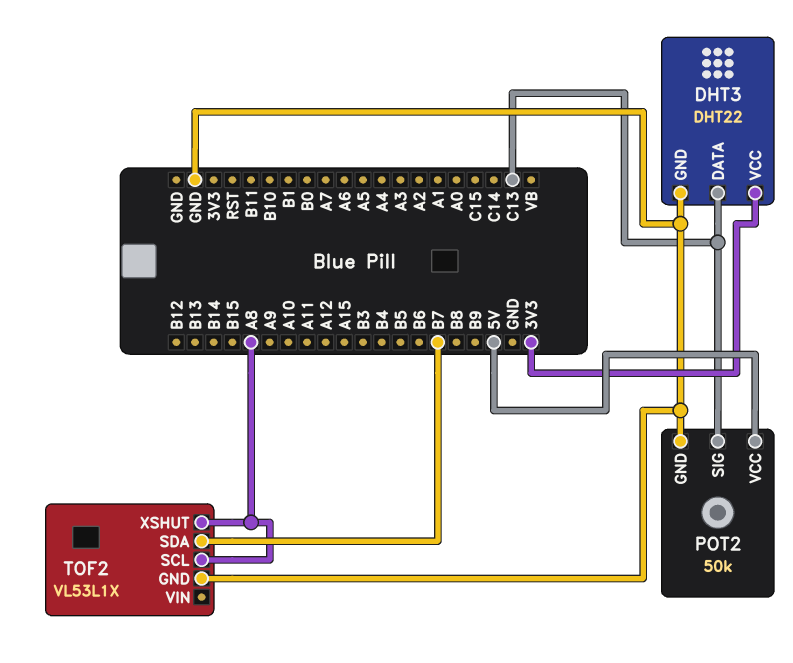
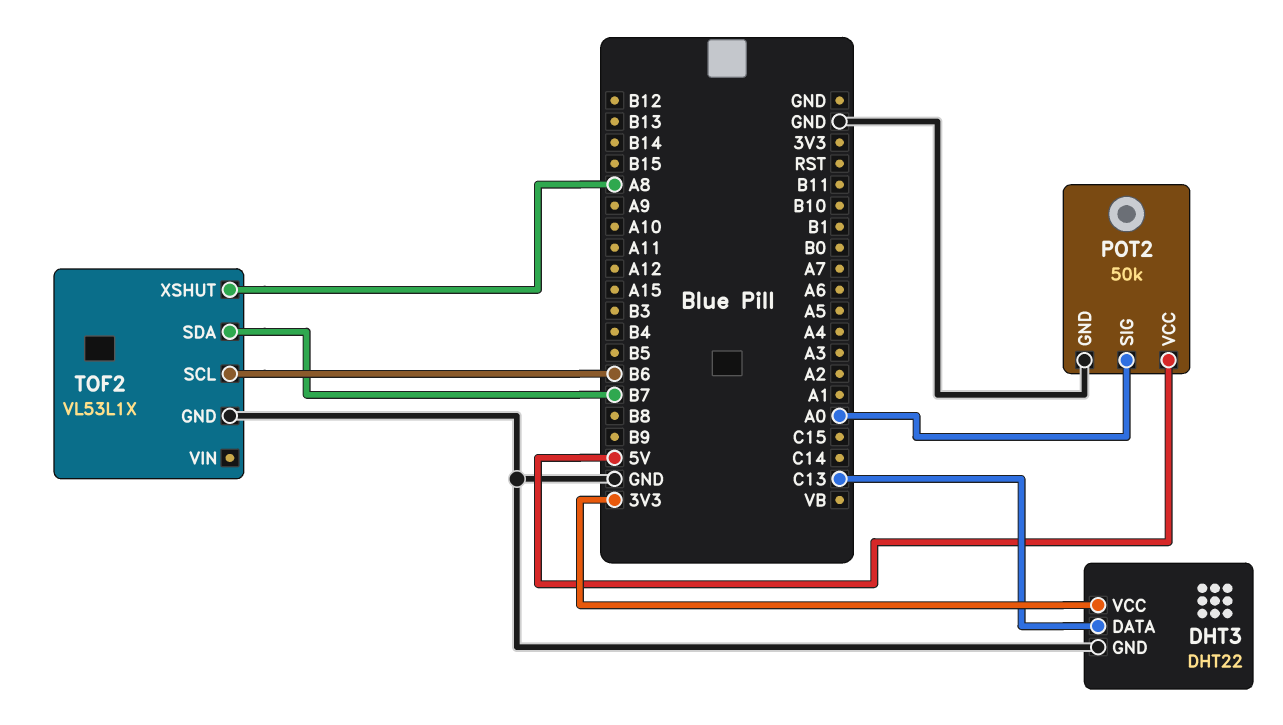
POT2 pin SIG: C13 -> A0
TOF2 pin SCL: A8 -> B6

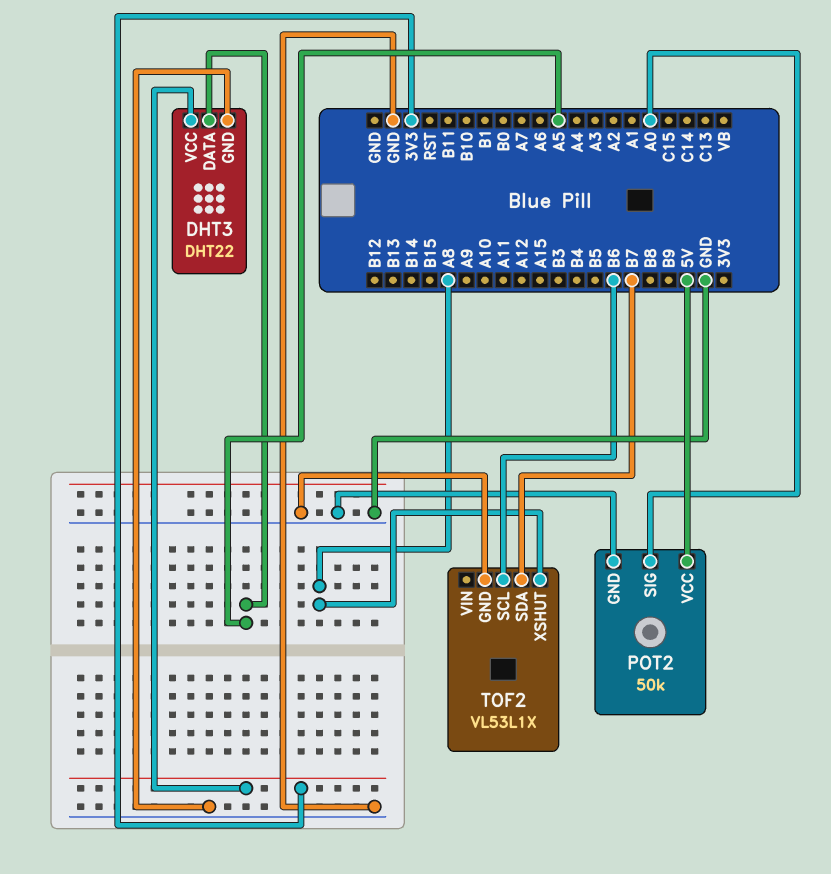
DHT3 pin DATA: C13 -> A5

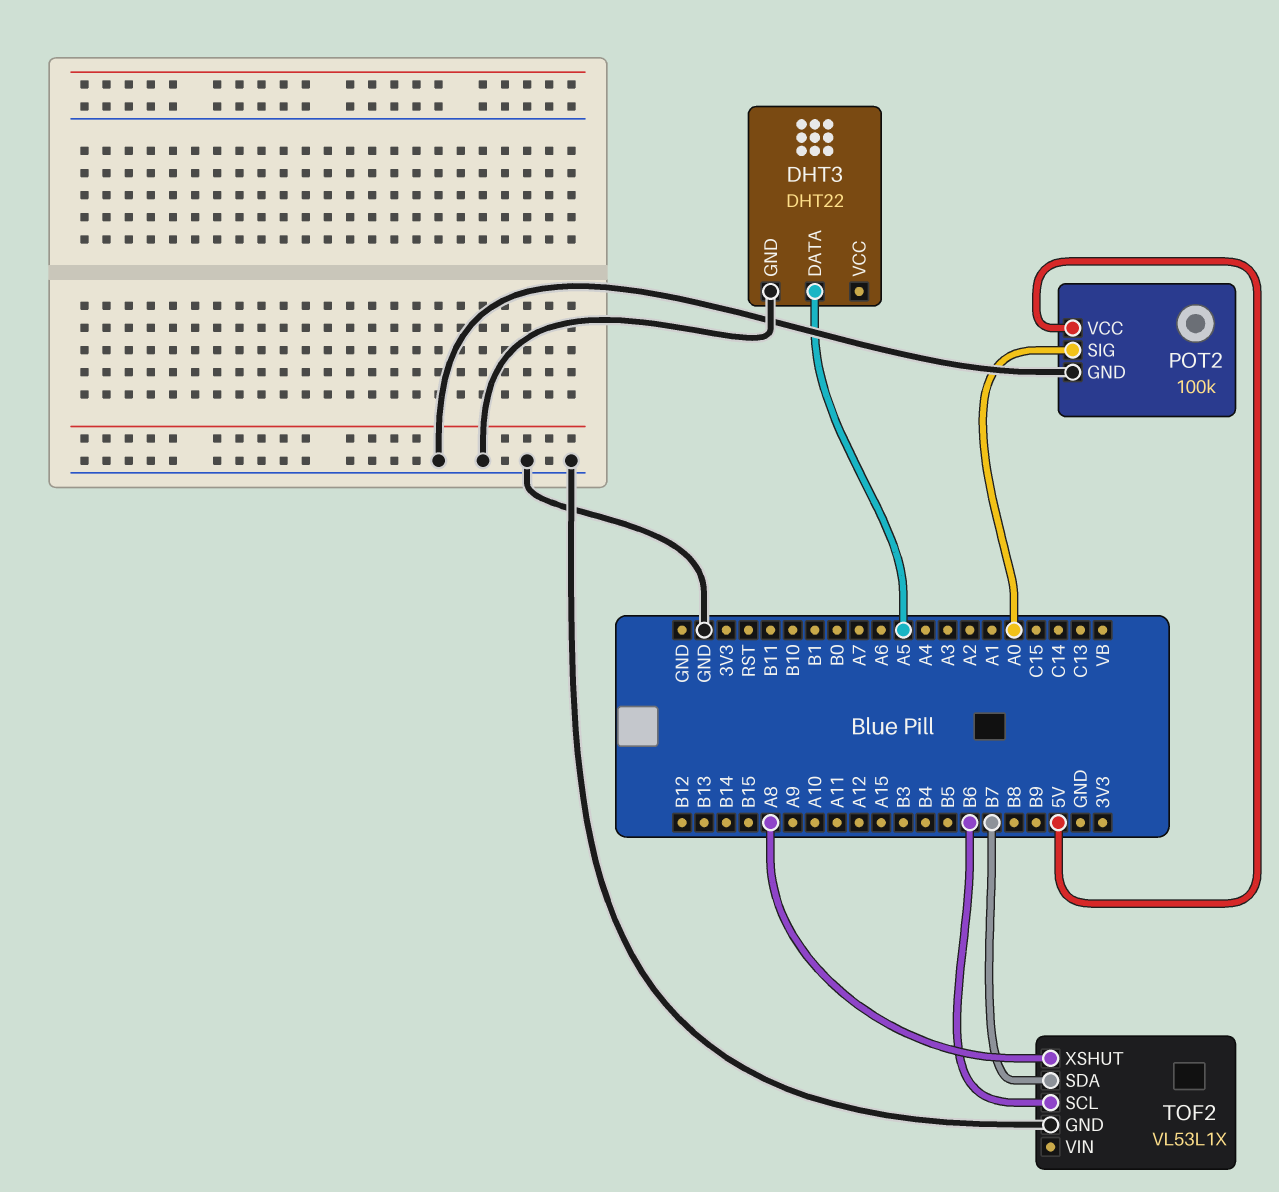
DHT3 pin VCC: 3V3 -> none
POT2: 50k -> 100k

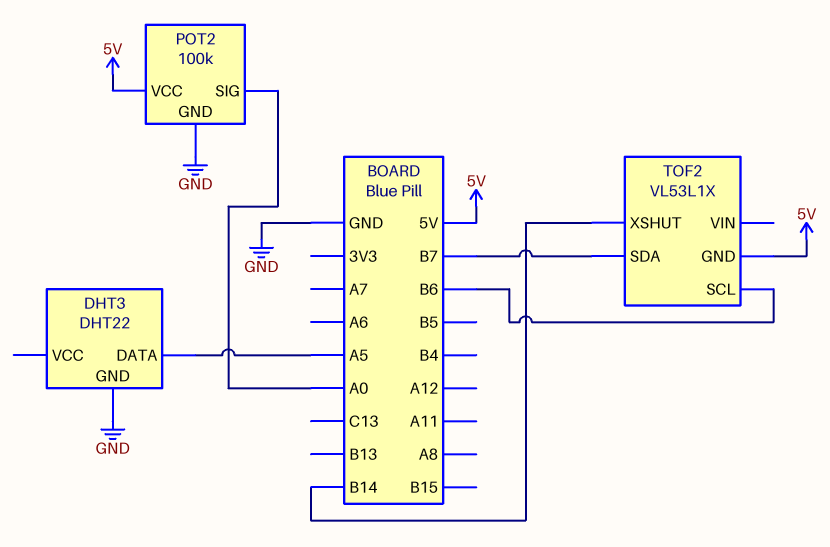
TOF2 pin GND: GND -> 5V
TOF2 pin XSHUT: A8 -> B14

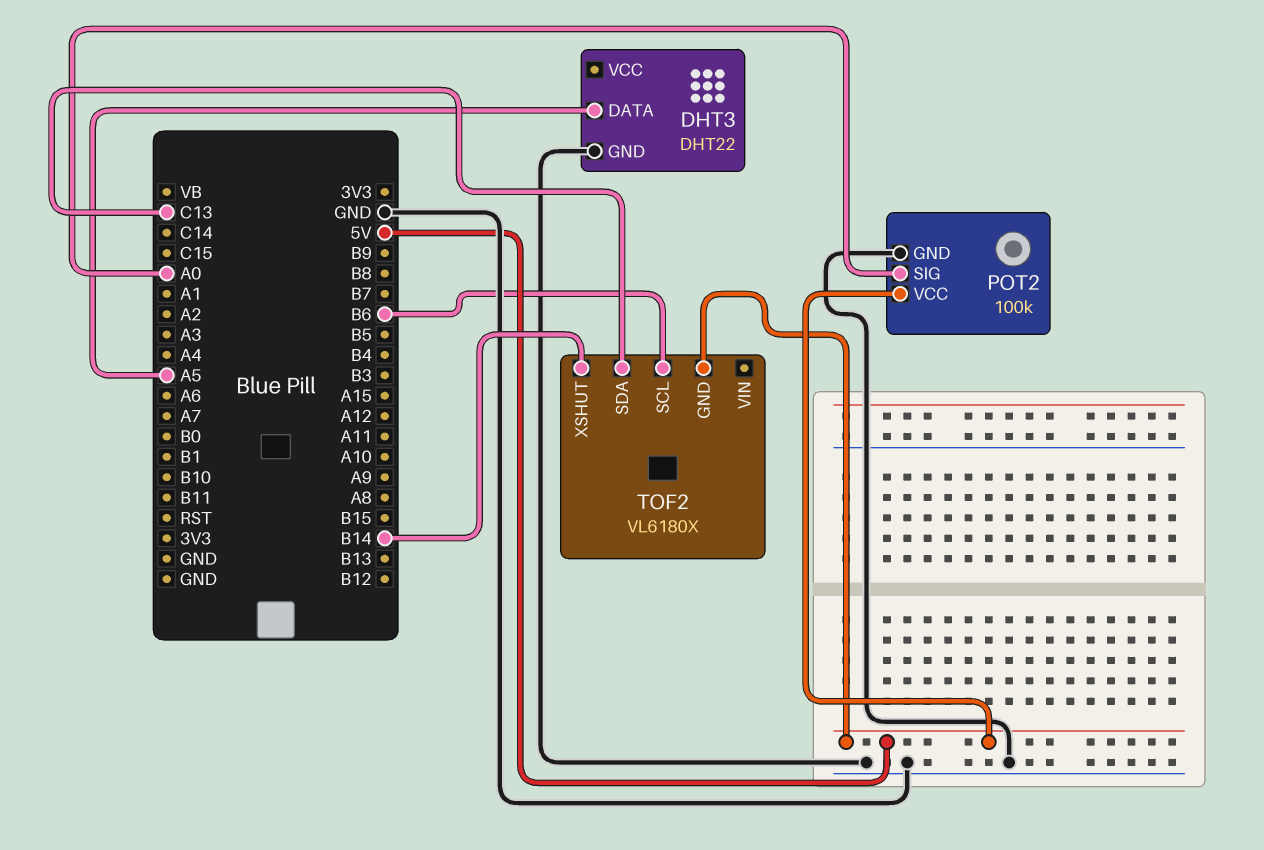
TOF2: VL53L1X -> VL6180X
TOF2 pin SDA: B7 -> C13

